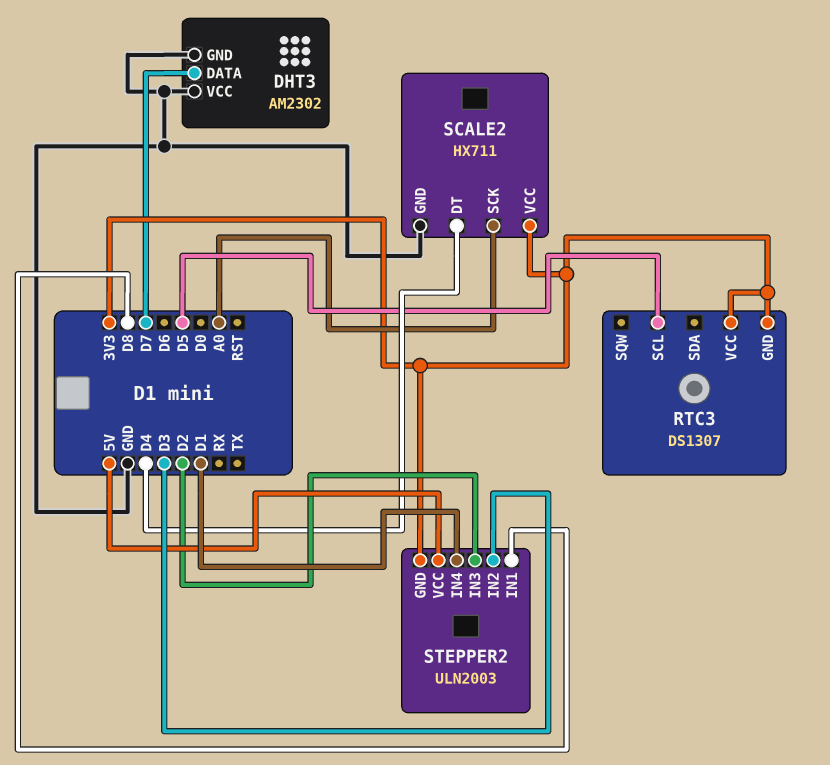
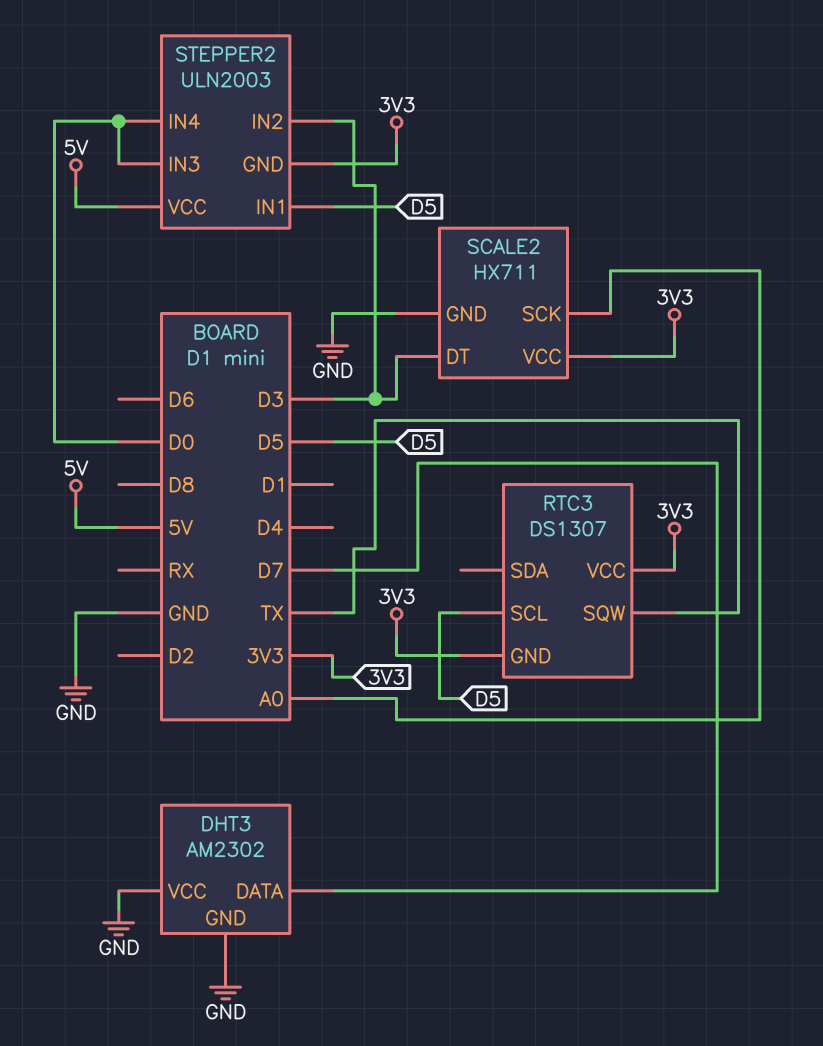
RTC3 pin SQW: none -> TX
SCALE2 pin DT: D4 -> D3
STEPPER2 pin IN1: D8 -> D5
STEPPER2 pin IN3: D2 -> D0
STEPPER2 pin IN4: D1 -> D0

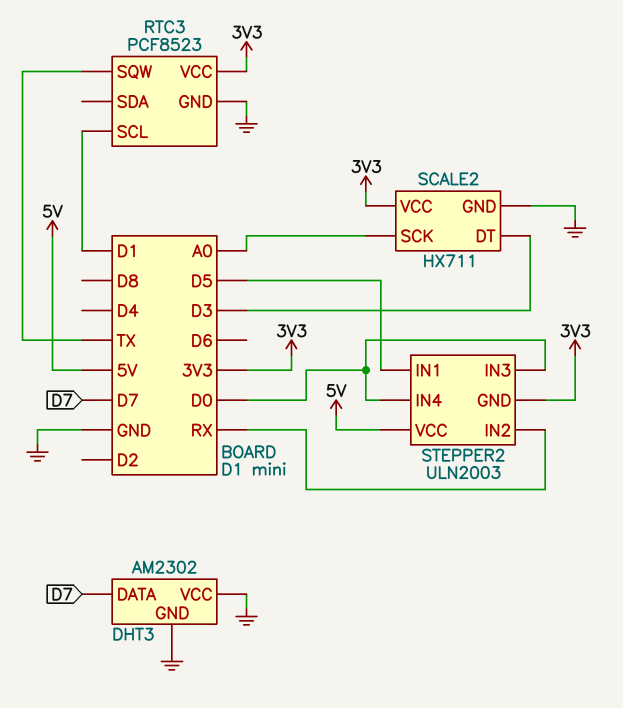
RTC3: DS1307 -> PCF8523
RTC3 pin GND: 3V3 -> GND
RTC3 pin SCL: D5 -> D1
STEPPER2 pin IN2: D3 -> RX

